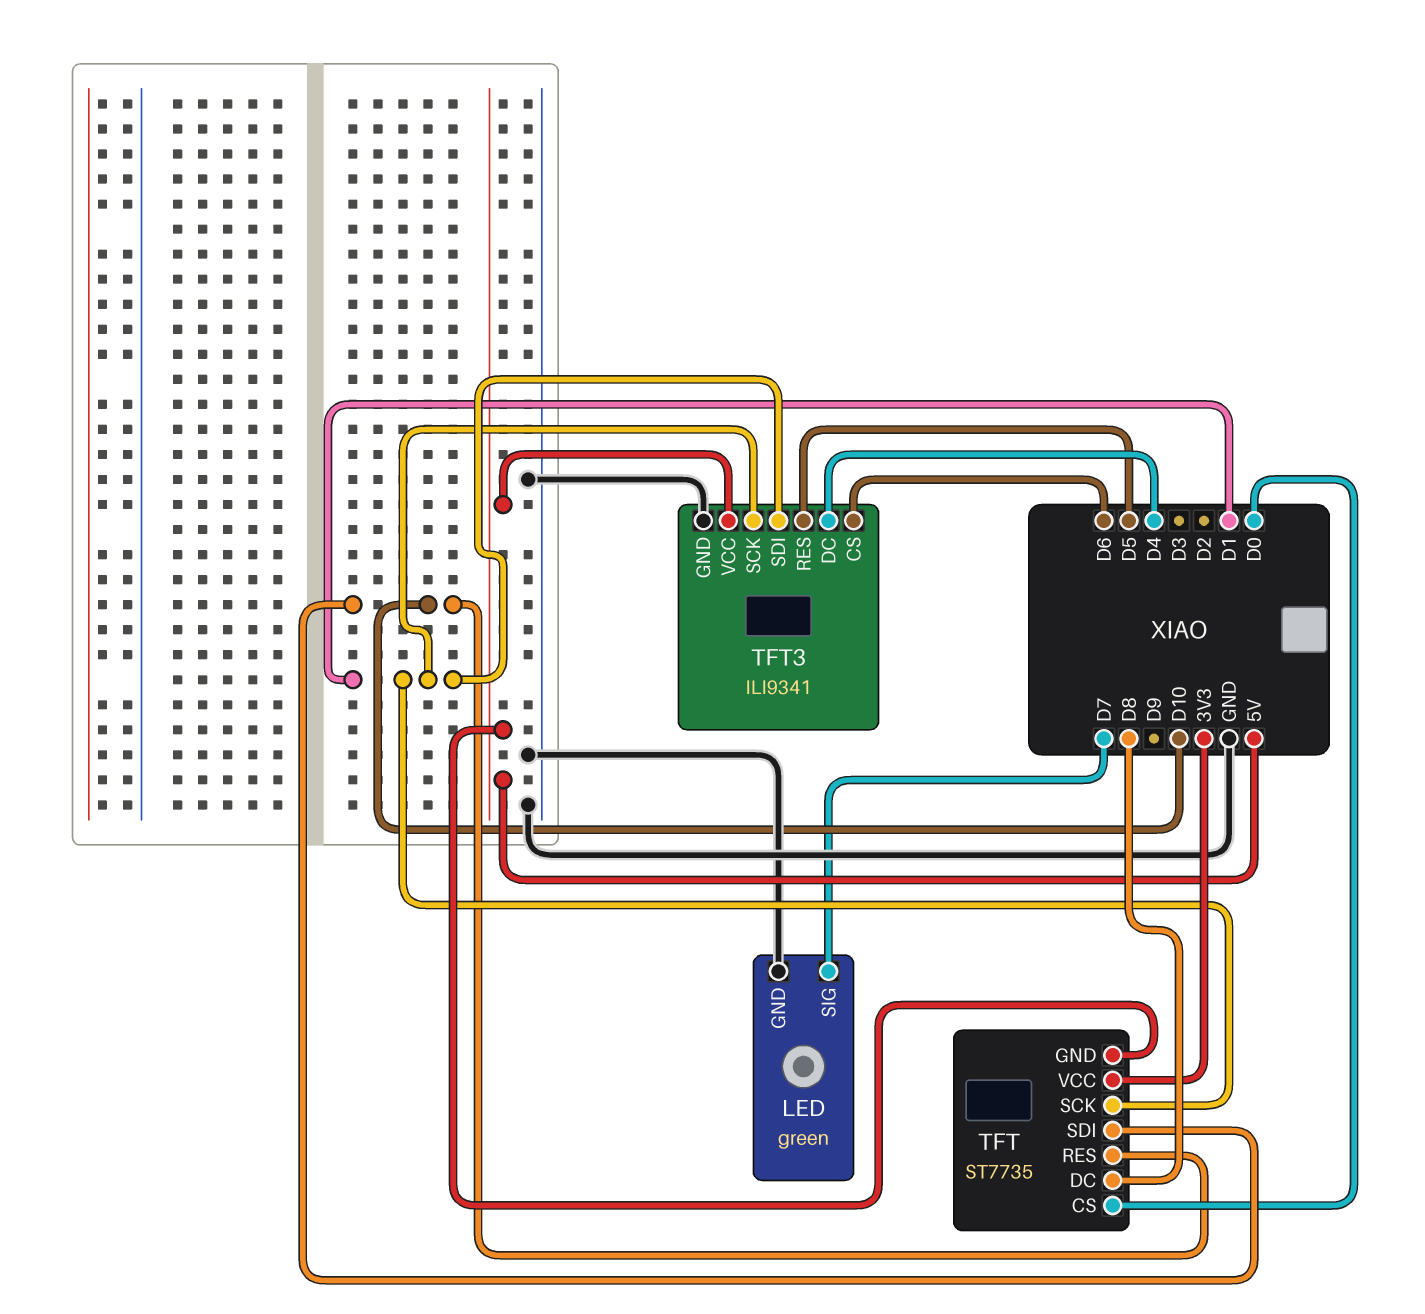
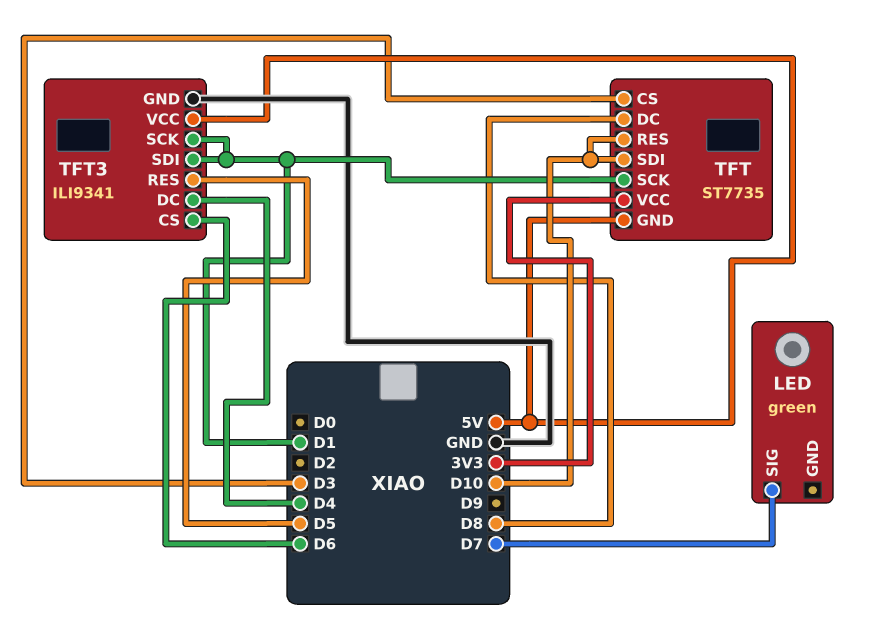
LED pin GND: GND -> none
TFT pin CS: D0 -> D3

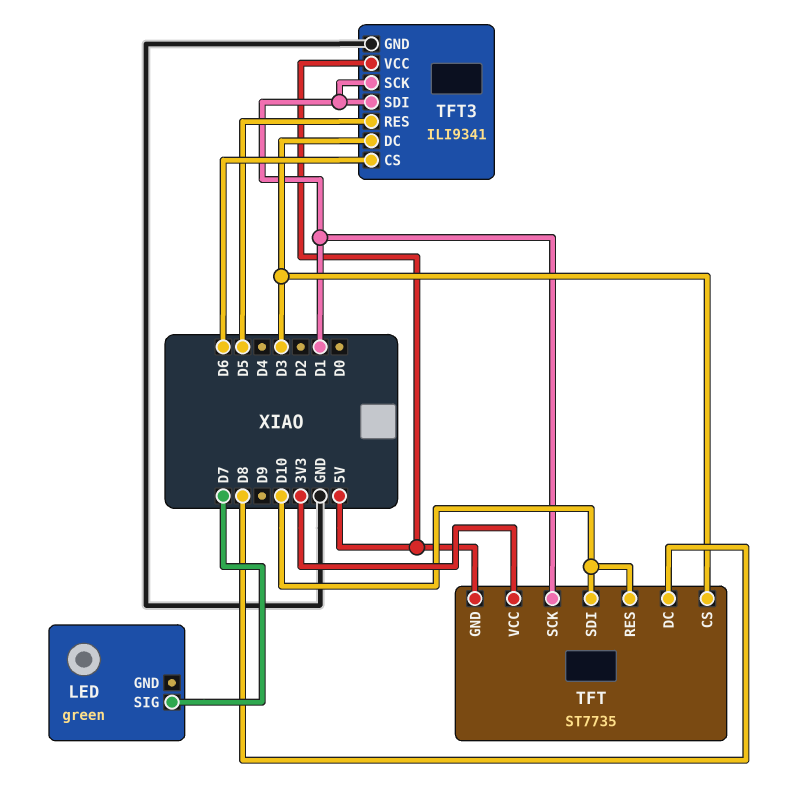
TFT3 pin DC: D4 -> D3

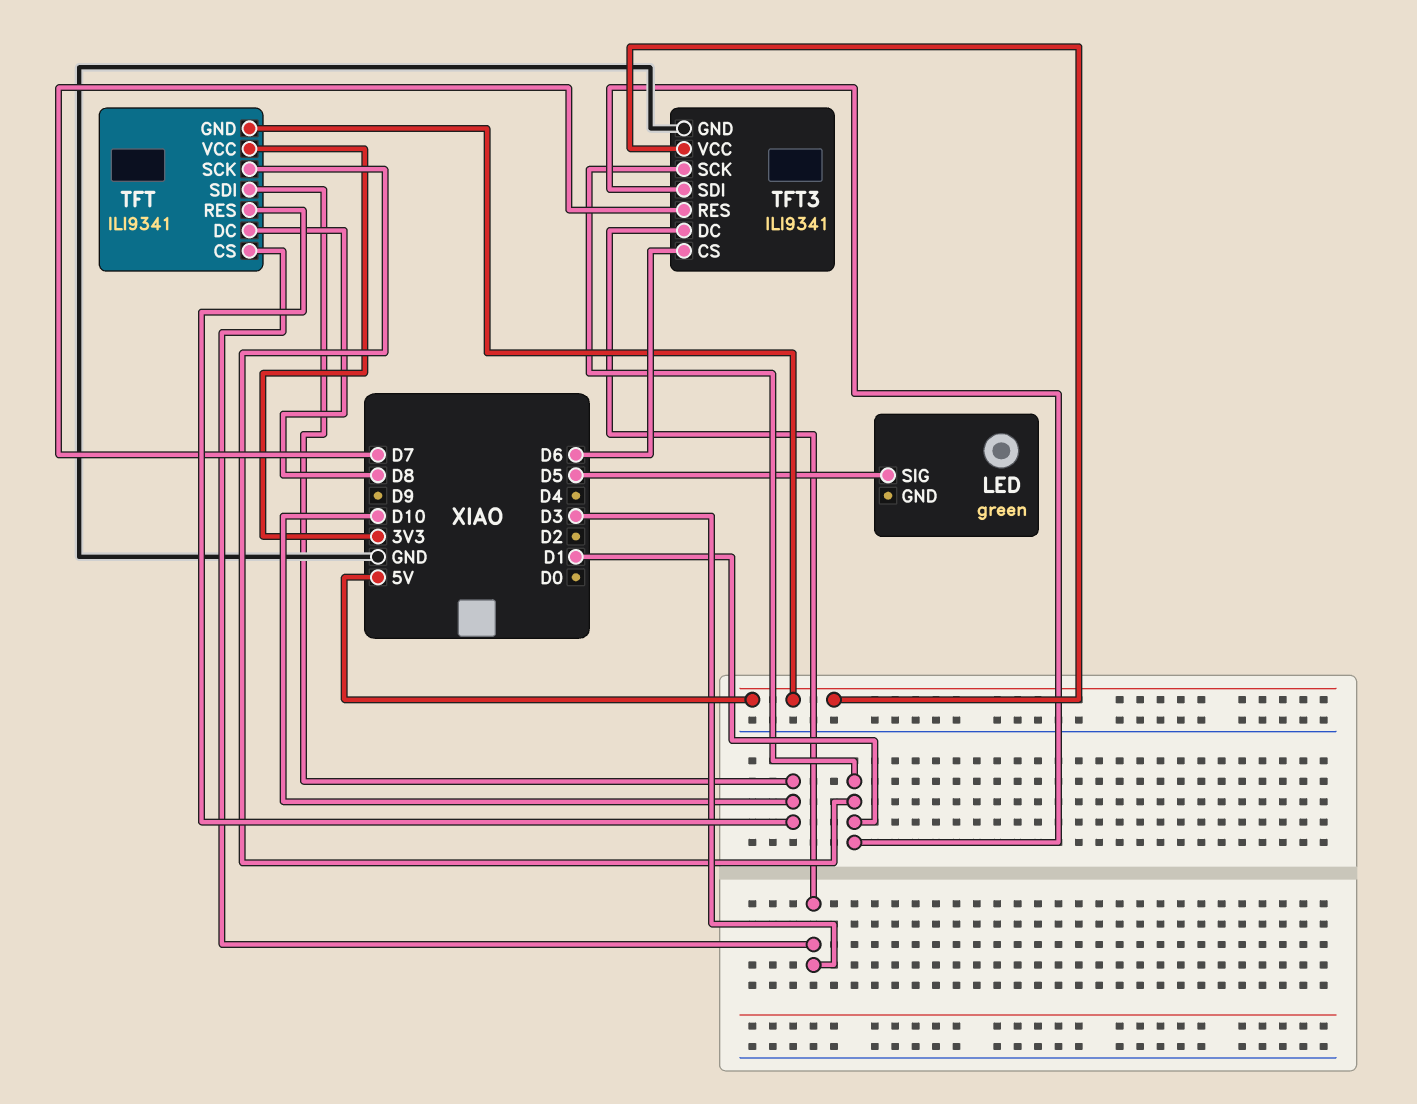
LED pin SIG: D7 -> D5
TFT: ST7735 -> ILI9341
TFT3 pin RES: D5 -> D7

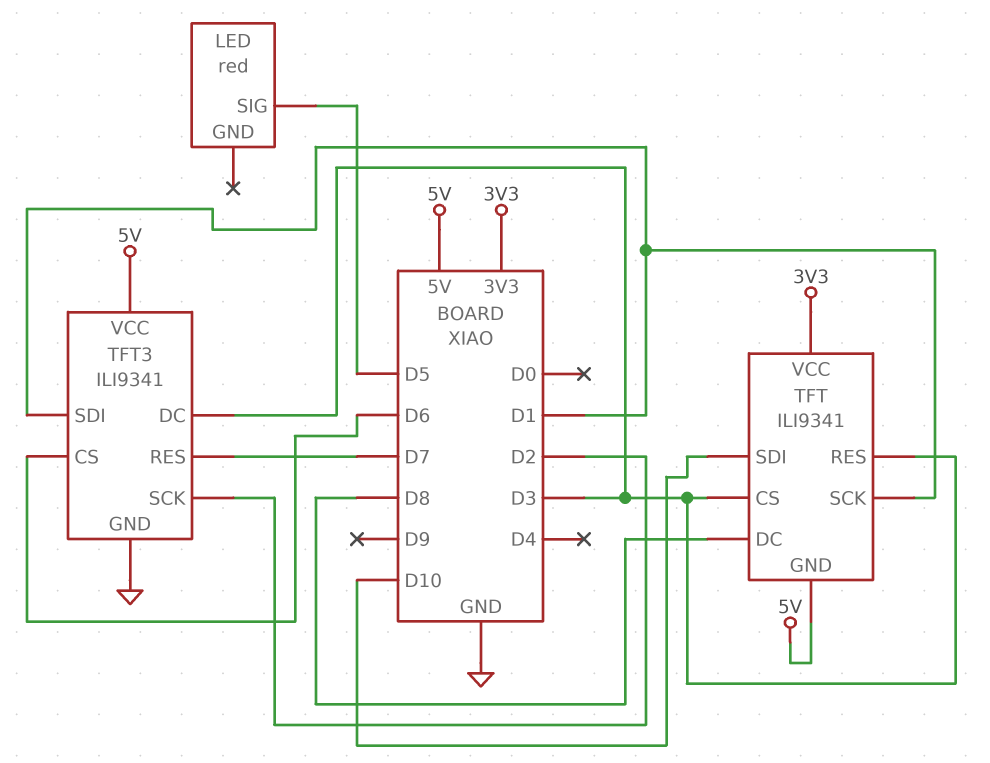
LED: green -> red
TFT pin RES: D10 -> D3
TFT3 pin SCK: D1 -> D2

